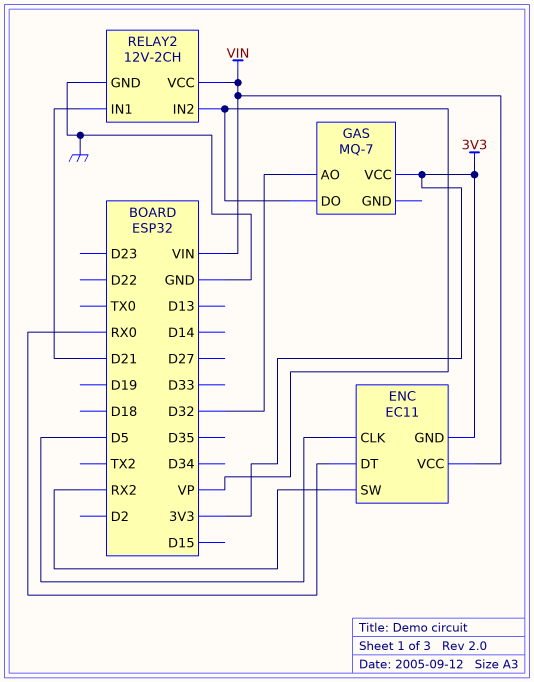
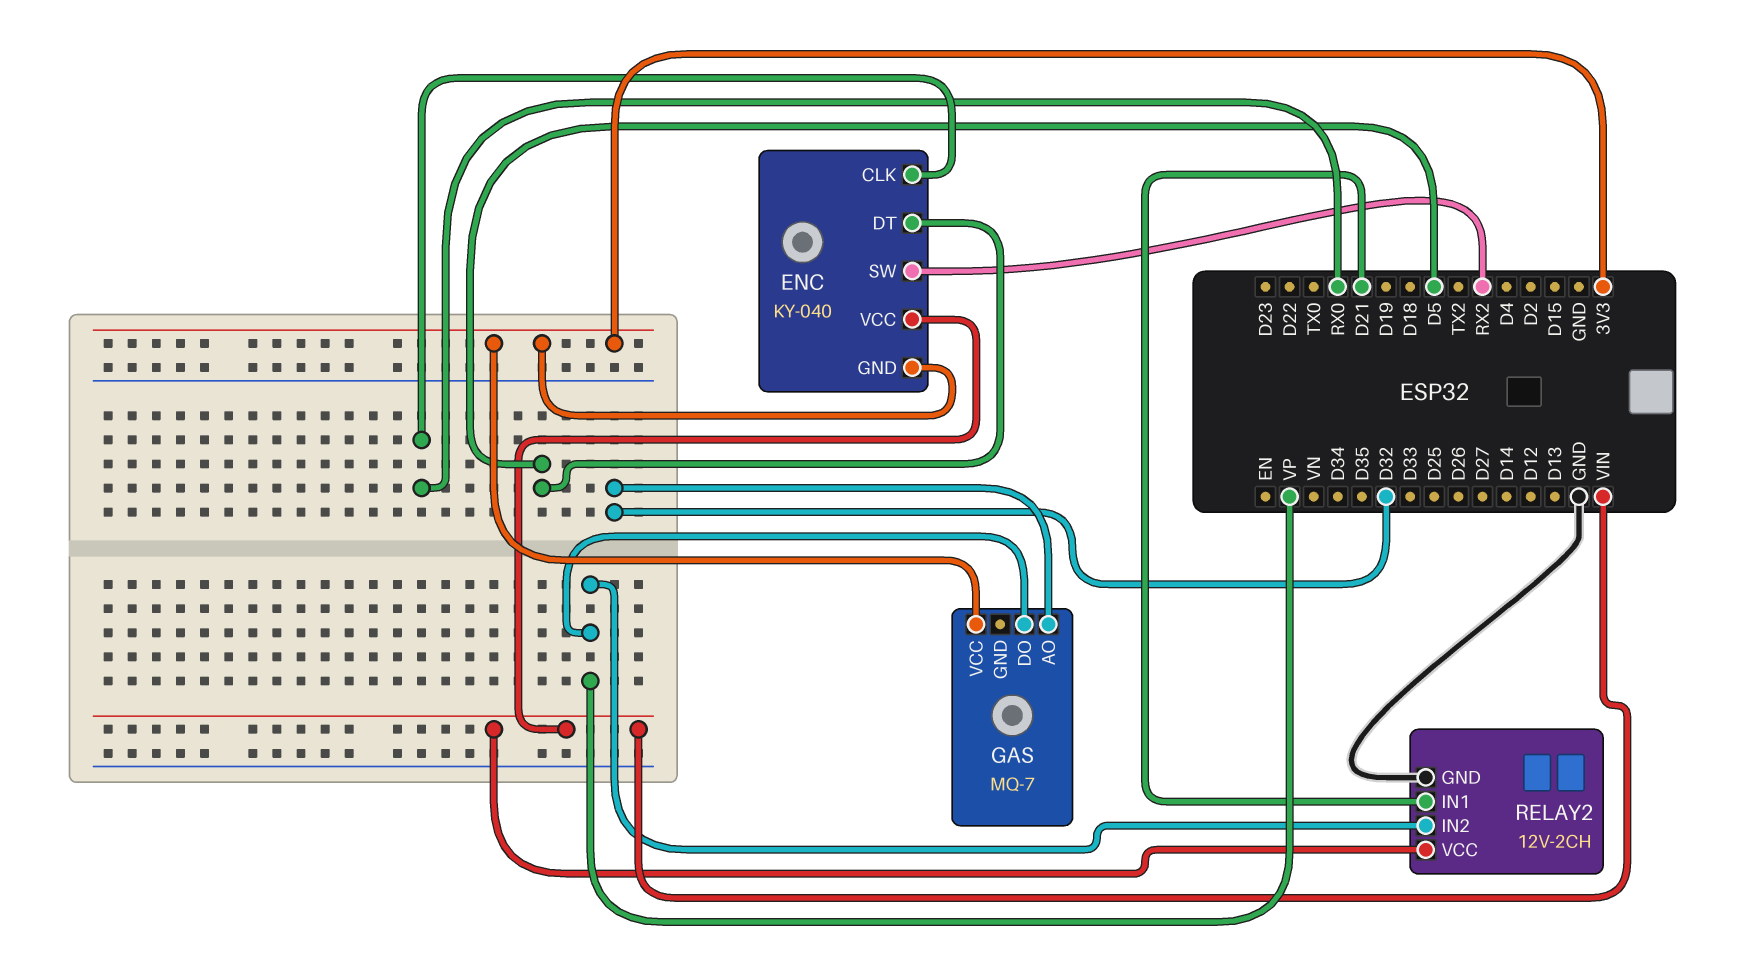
ENC: EC11 -> KY-040
ENC pin CLK: D5 -> RX0
ENC pin DT: RX0 -> D5

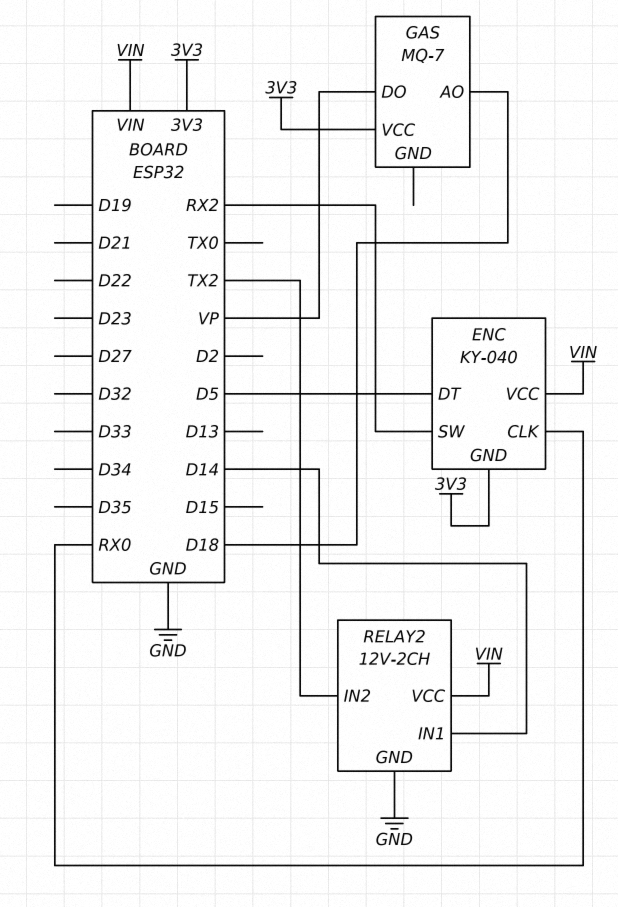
GAS pin AO: D32 -> D18
RELAY2 pin IN1: D21 -> D14
RELAY2 pin IN2: VP -> TX2

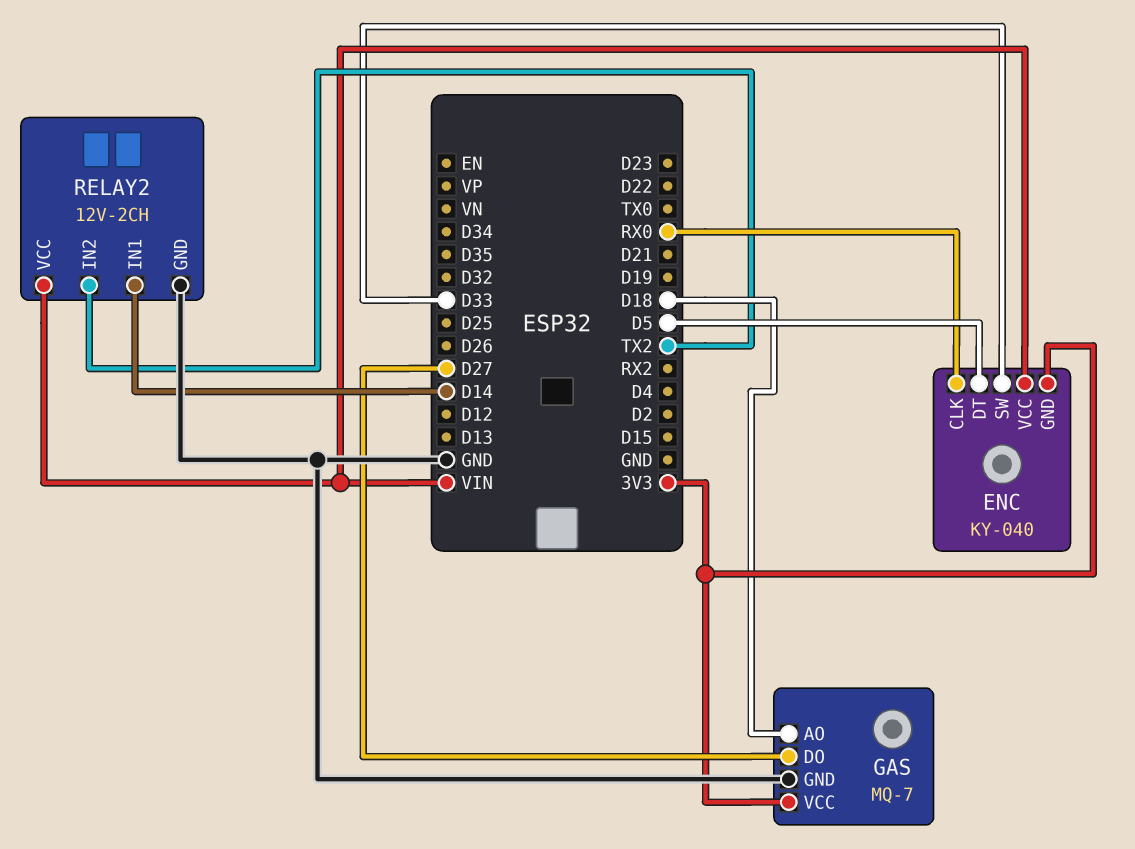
ENC pin SW: RX2 -> D33
GAS pin DO: VP -> D27
GAS pin GND: none -> GND

